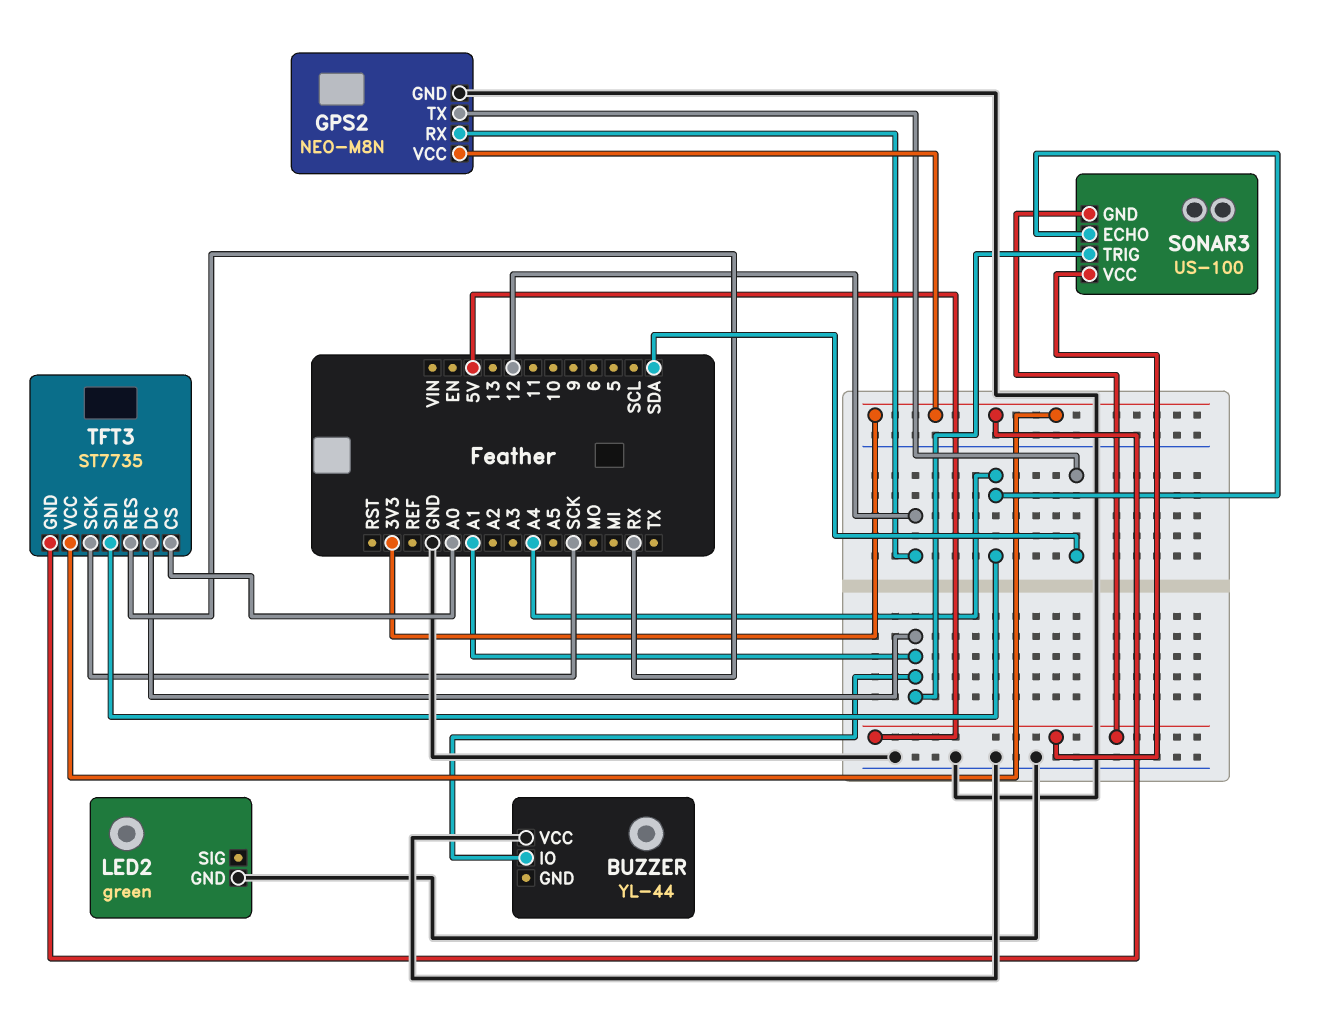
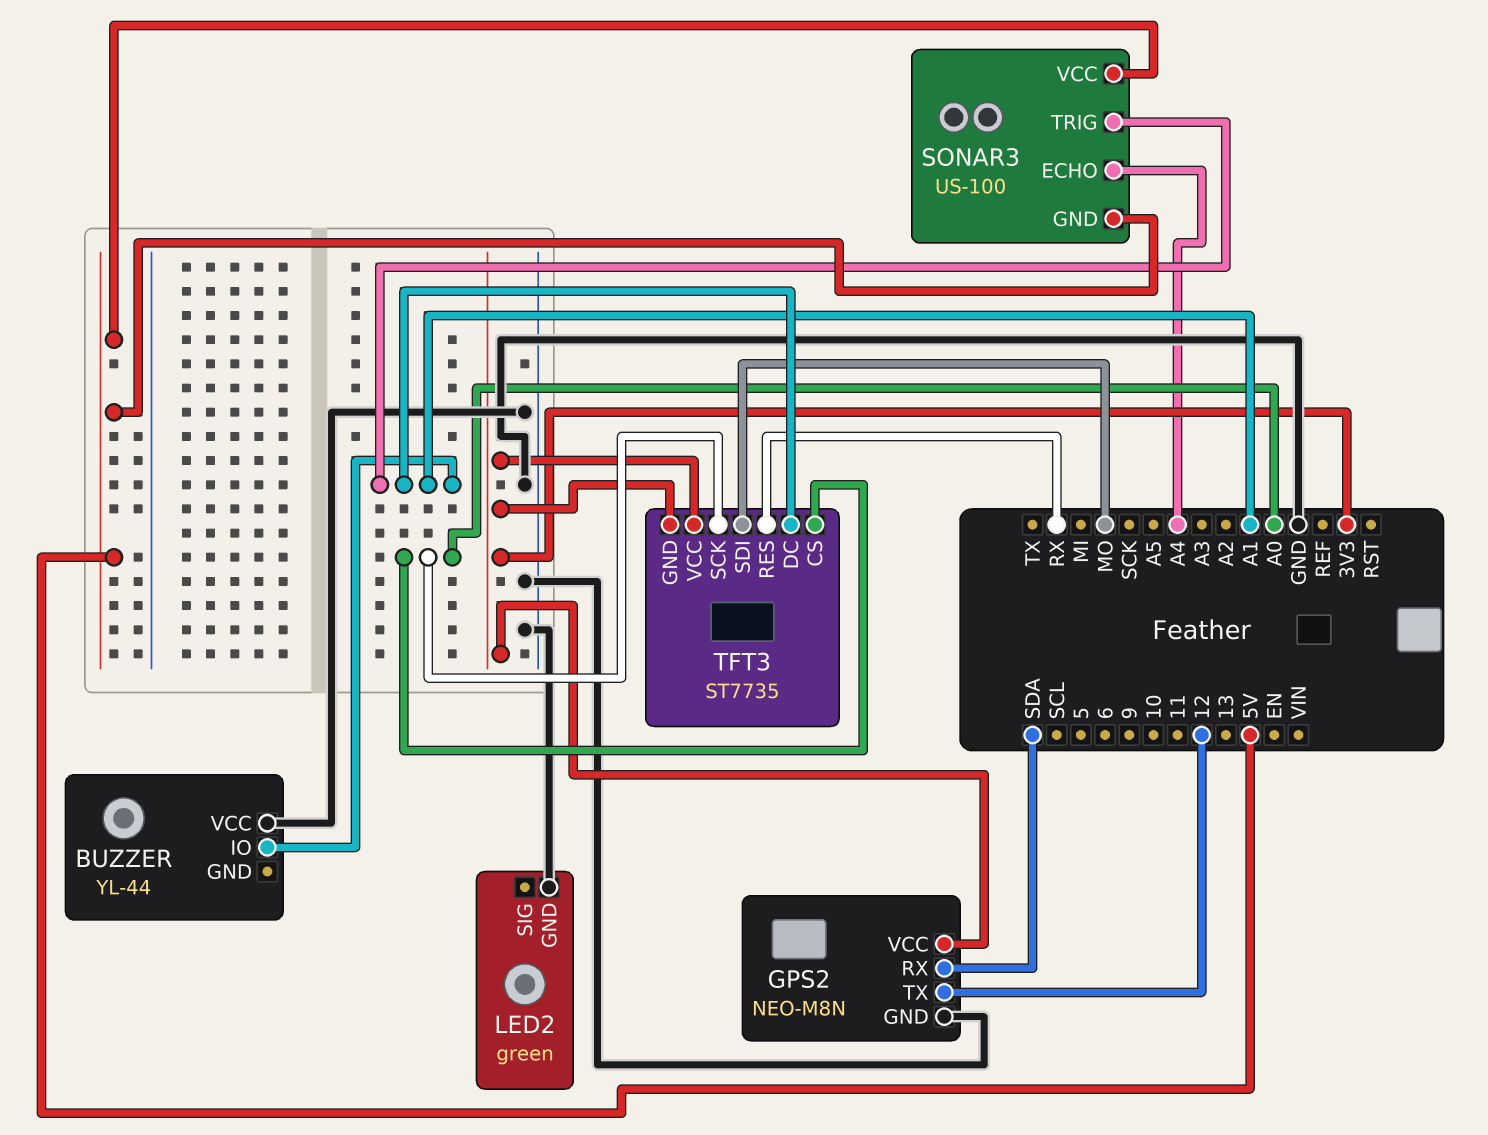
GPS2 pin RX: 12 -> SDA
GPS2 pin TX: SDA -> 12
TFT3 pin SCK: SCK -> A0
TFT3 pin SDI: A4 -> MO

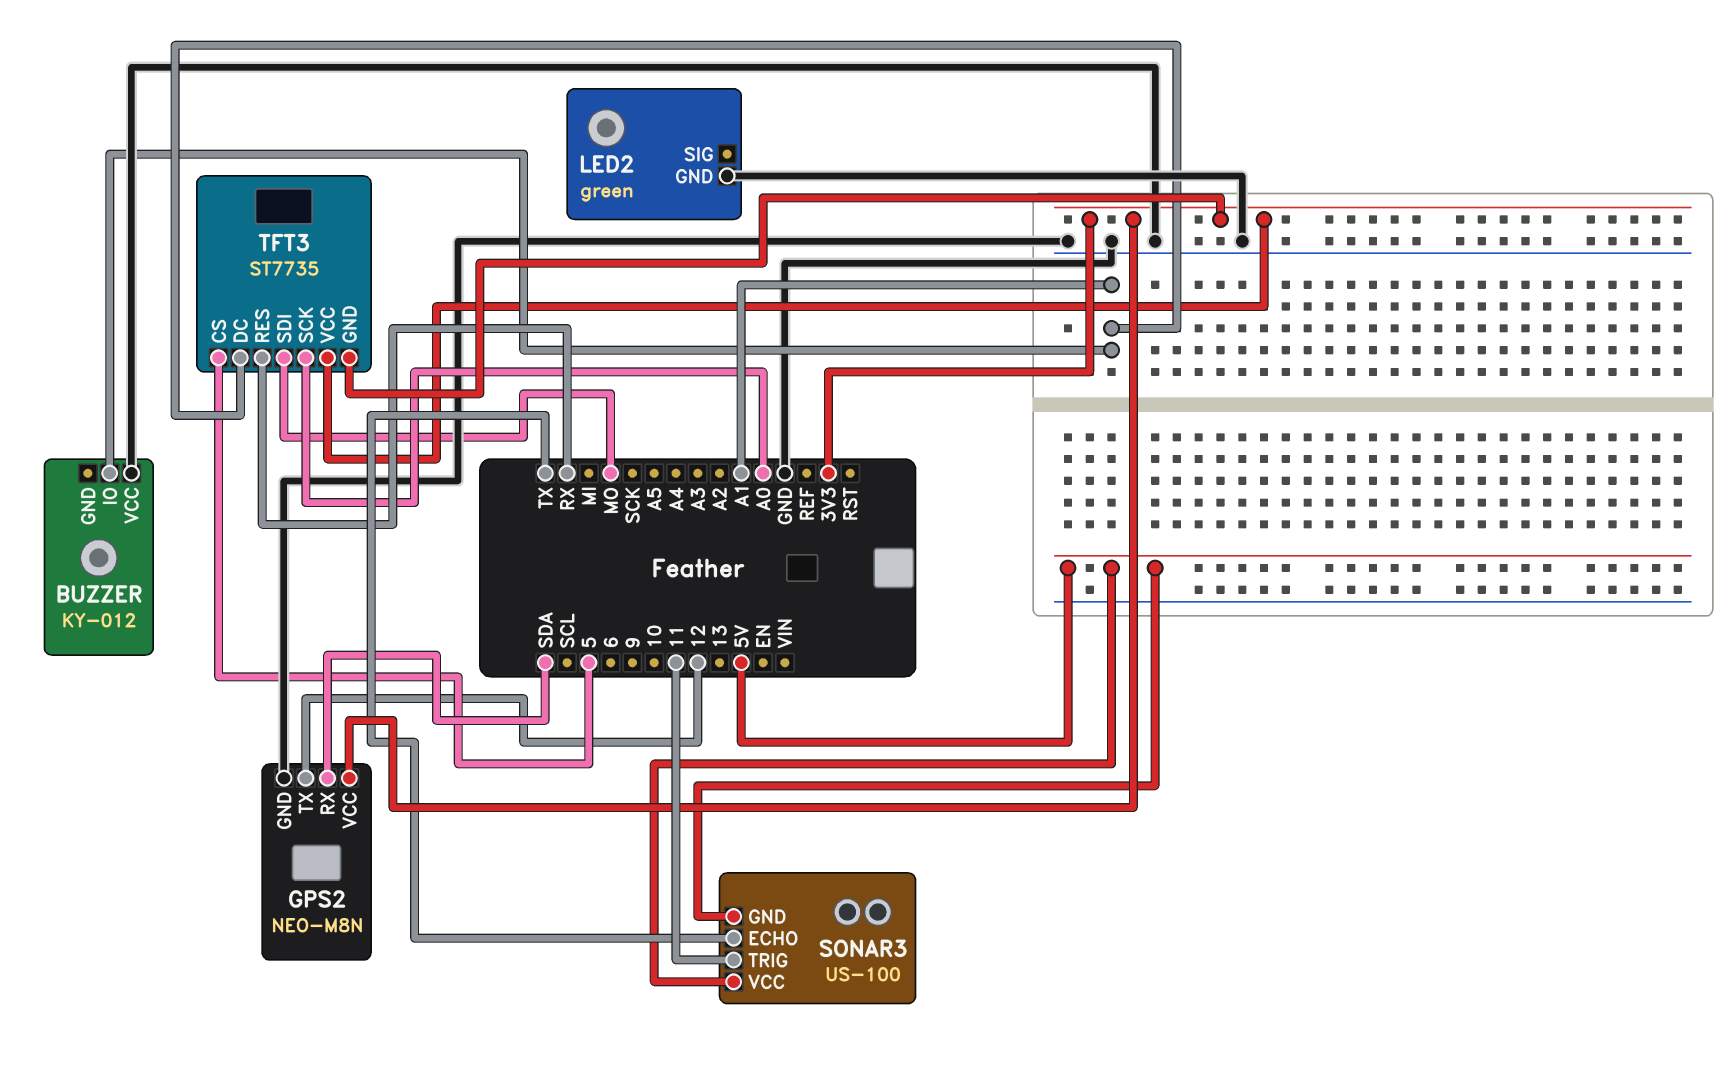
BUZZER: YL-44 -> KY-012
SONAR3 pin ECHO: A4 -> TX
SONAR3 pin TRIG: A1 -> 11
TFT3 pin CS: A0 -> 5

